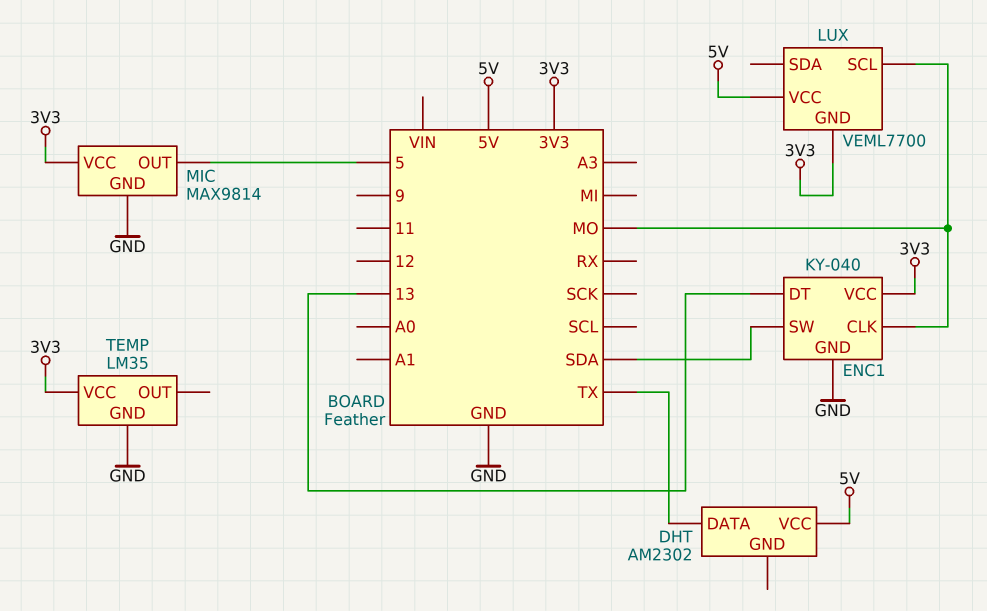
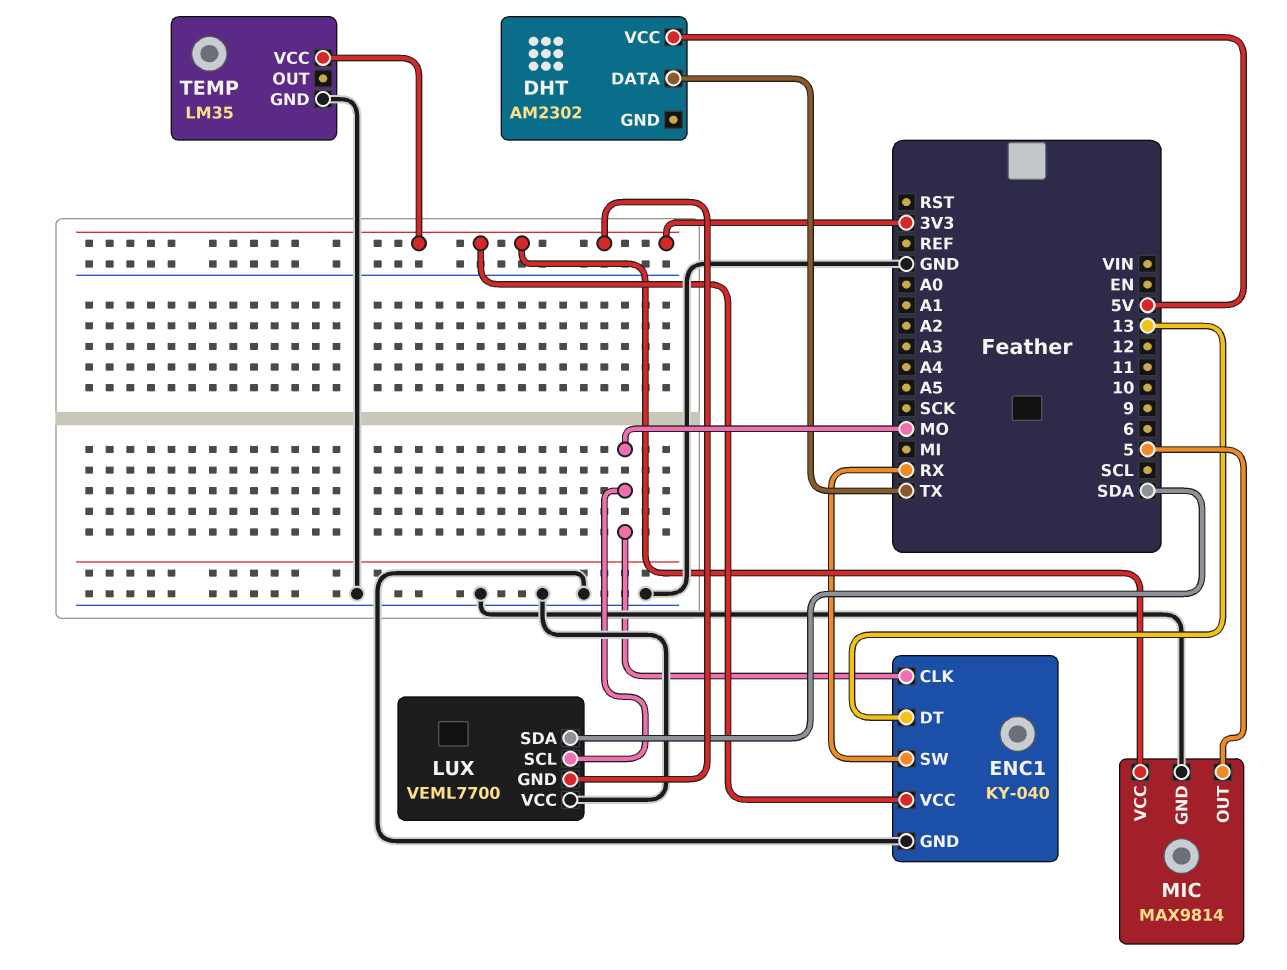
ENC1 pin SW: SDA -> RX
LUX pin SDA: none -> SDA
LUX pin VCC: 5V -> GND

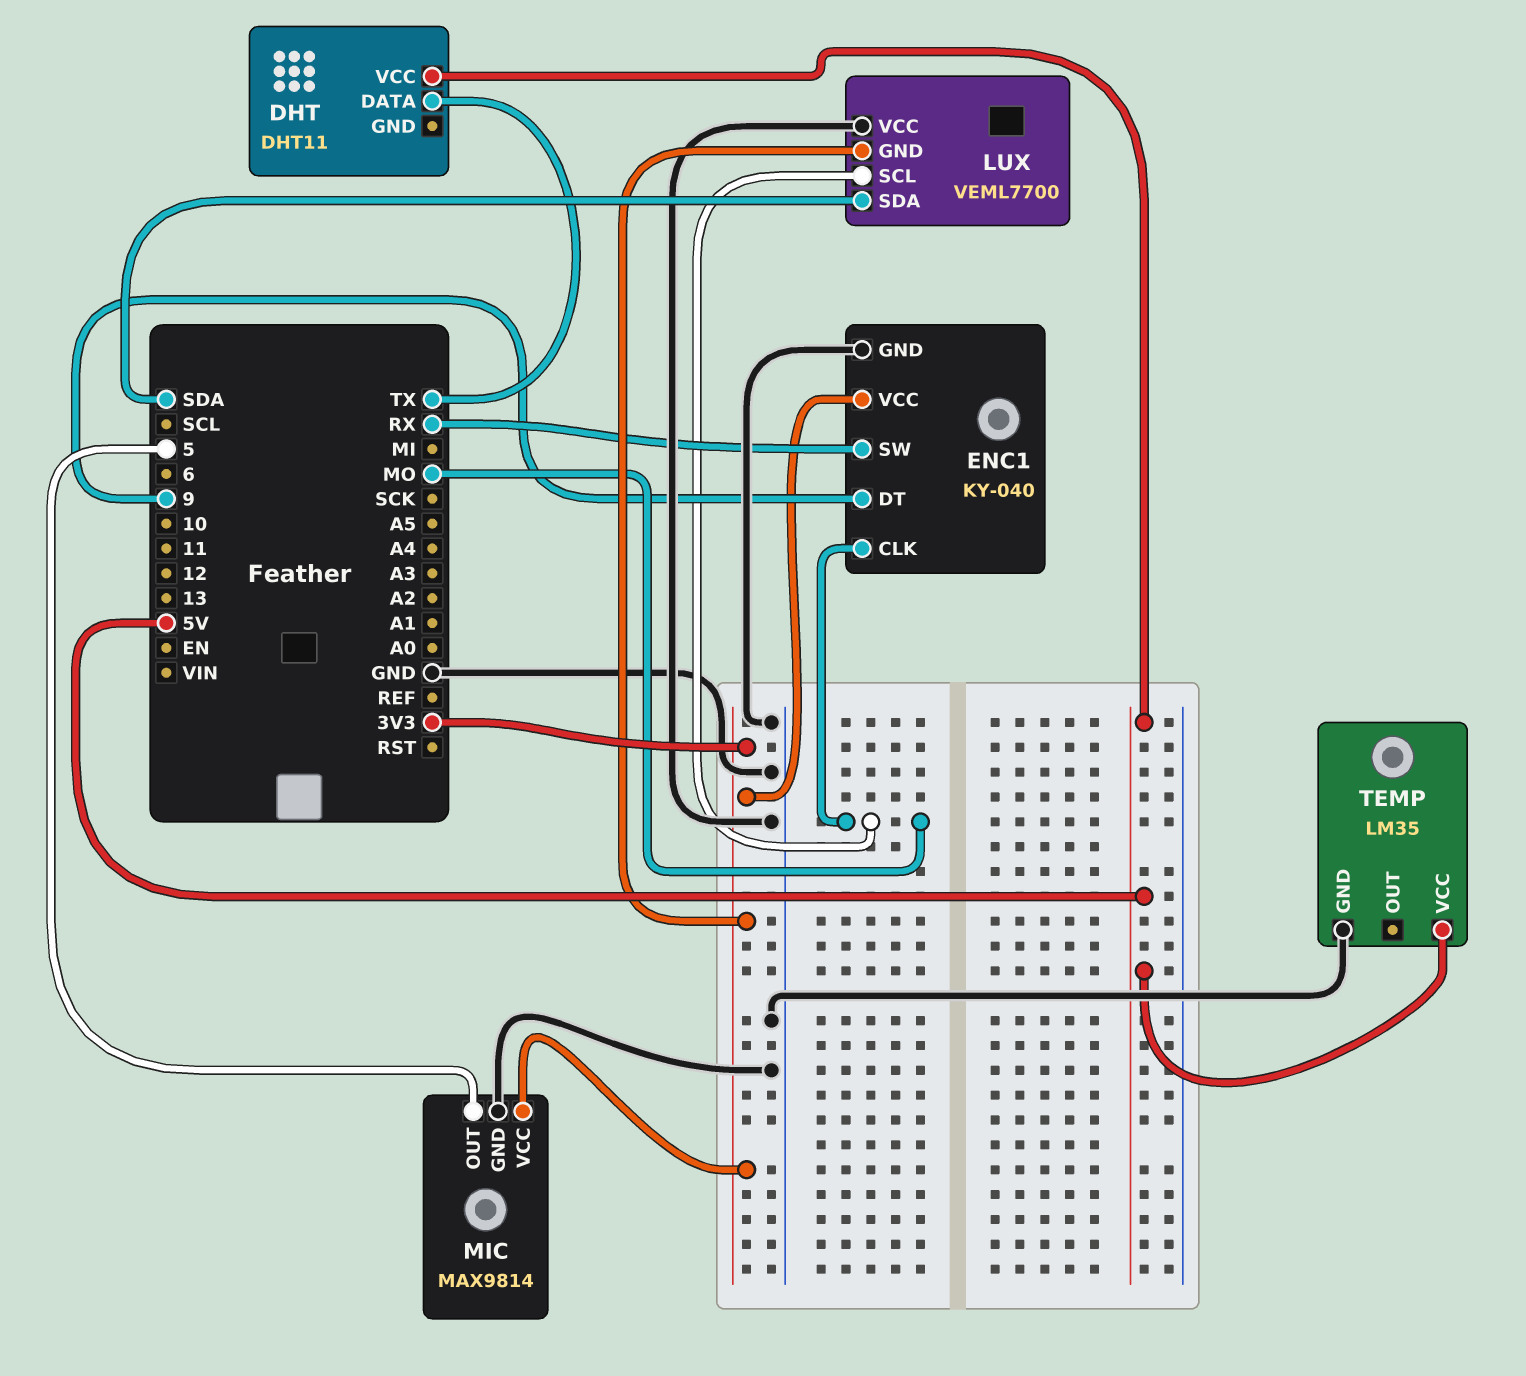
DHT: AM2302 -> DHT11
ENC1 pin DT: 13 -> 9
TEMP pin VCC: 3V3 -> 5V

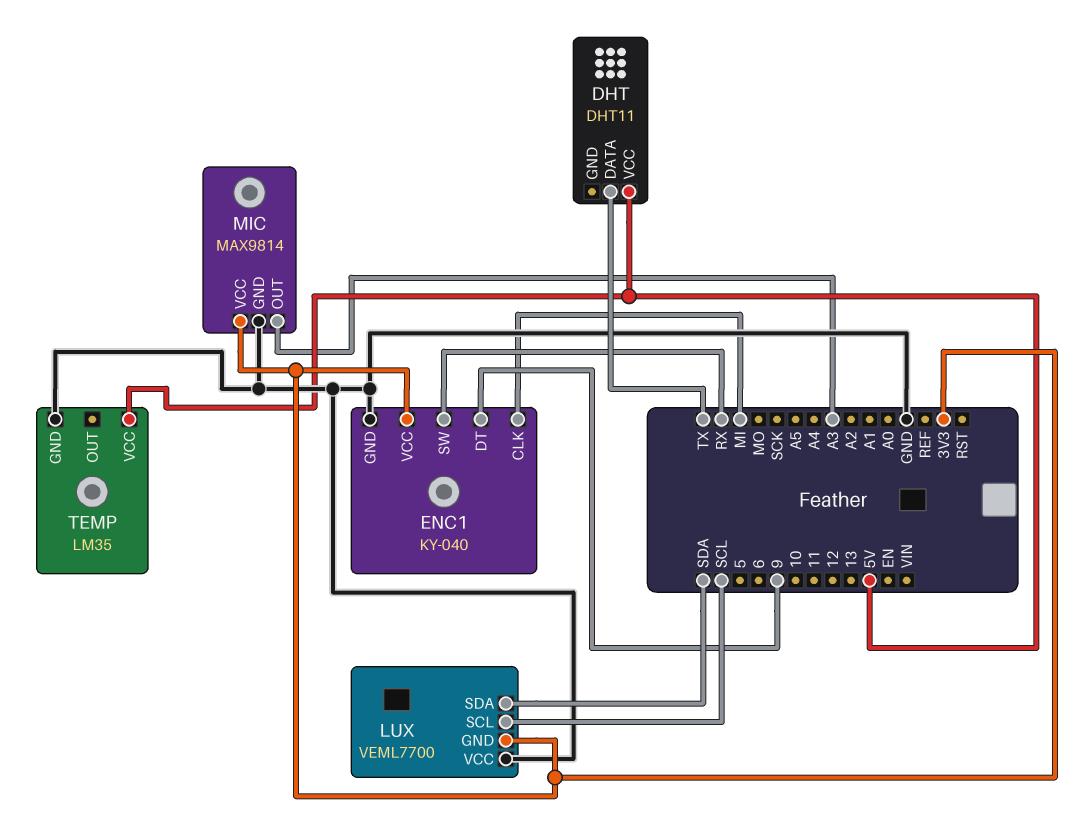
ENC1 pin CLK: MO -> MI
LUX pin SCL: MO -> SCL
MIC pin OUT: 5 -> A3

